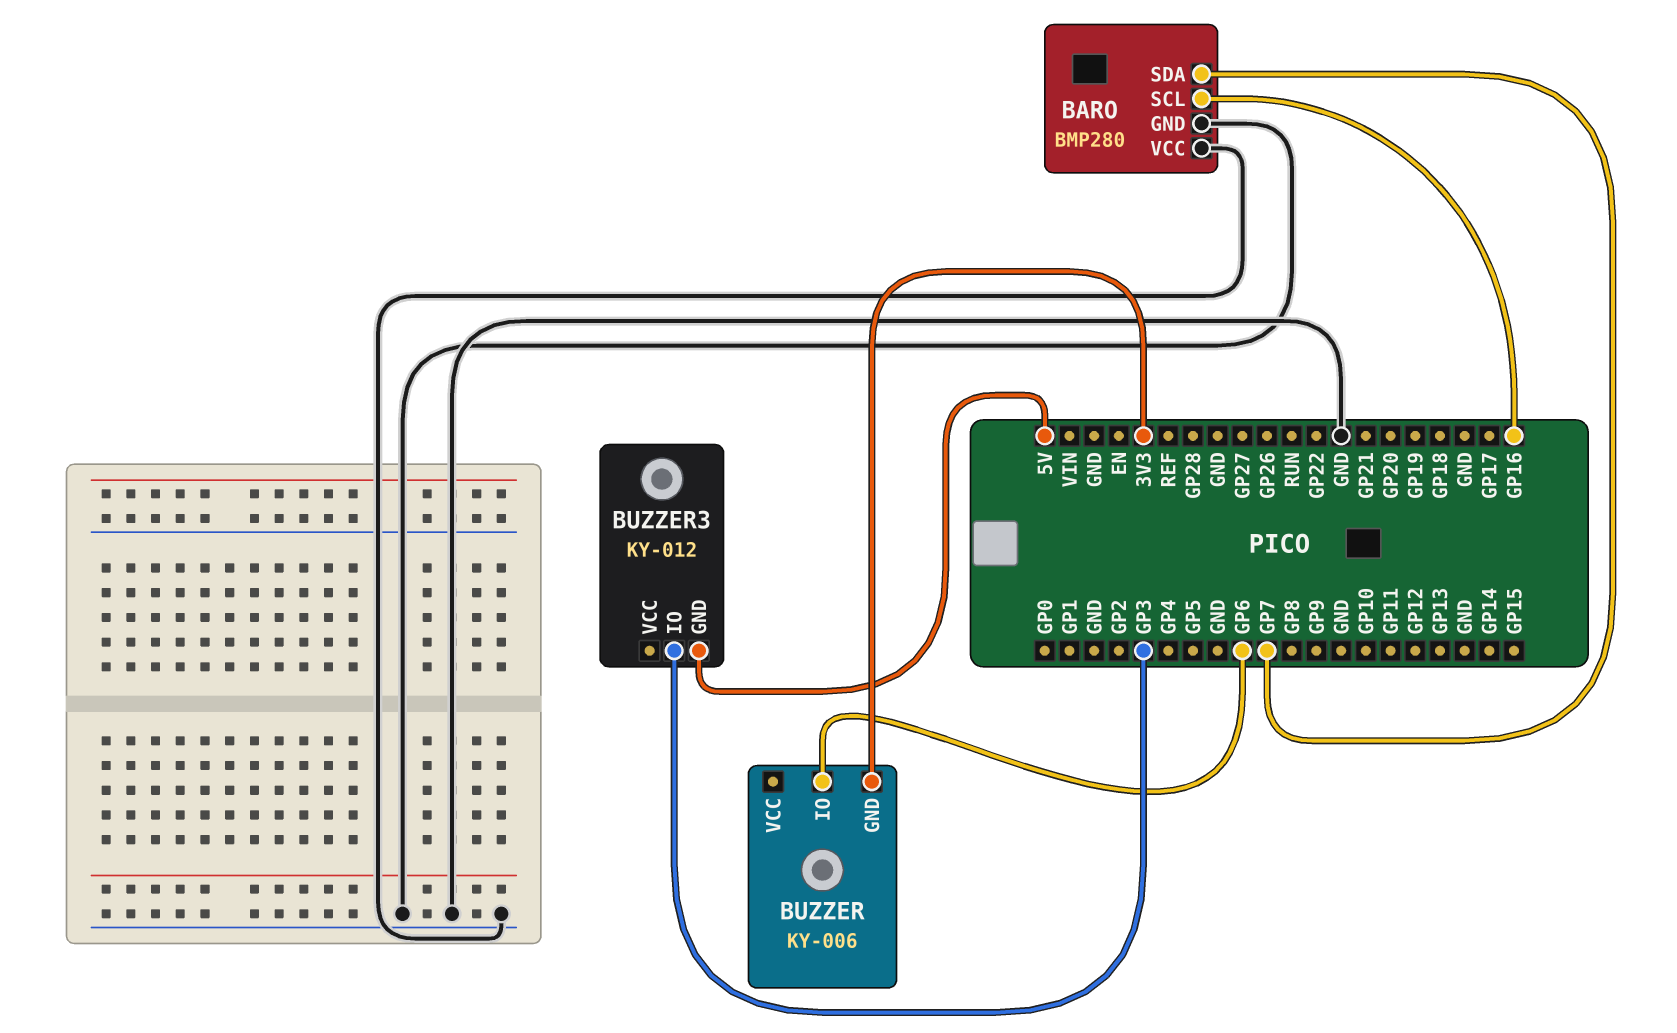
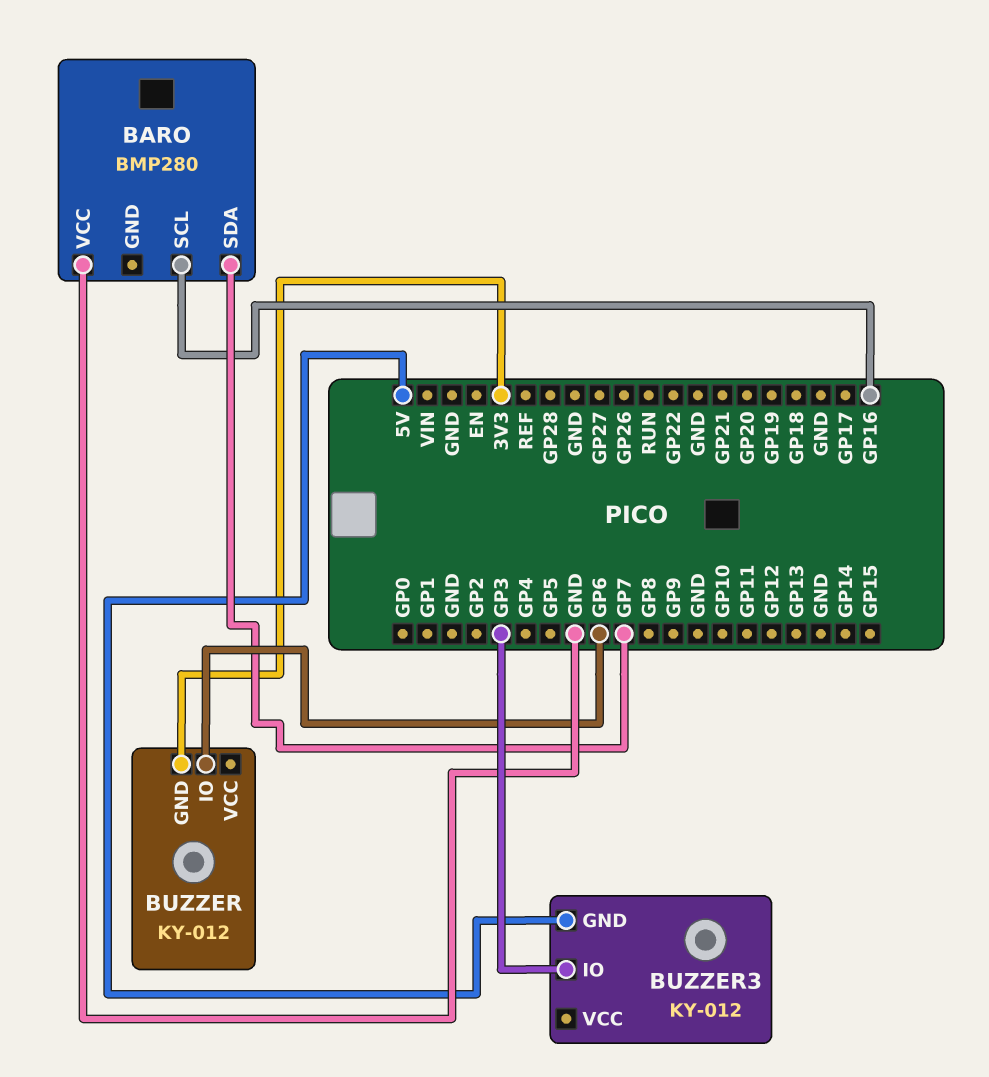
BARO pin GND: GND -> none
BUZZER: KY-006 -> KY-012

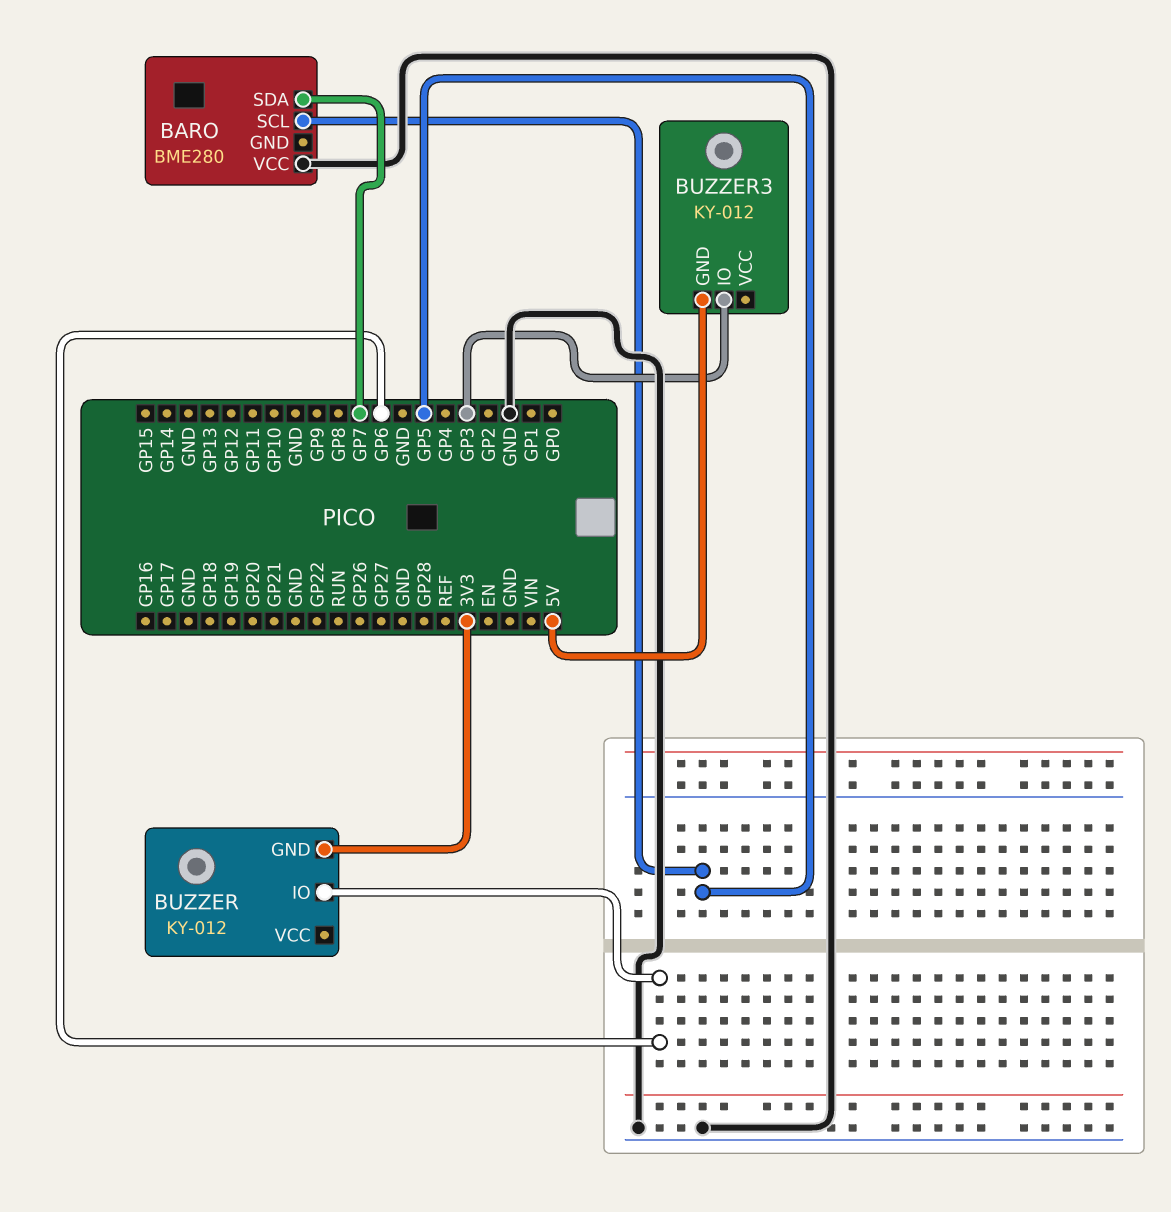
BARO: BMP280 -> BME280
BARO pin SCL: GP16 -> GP5

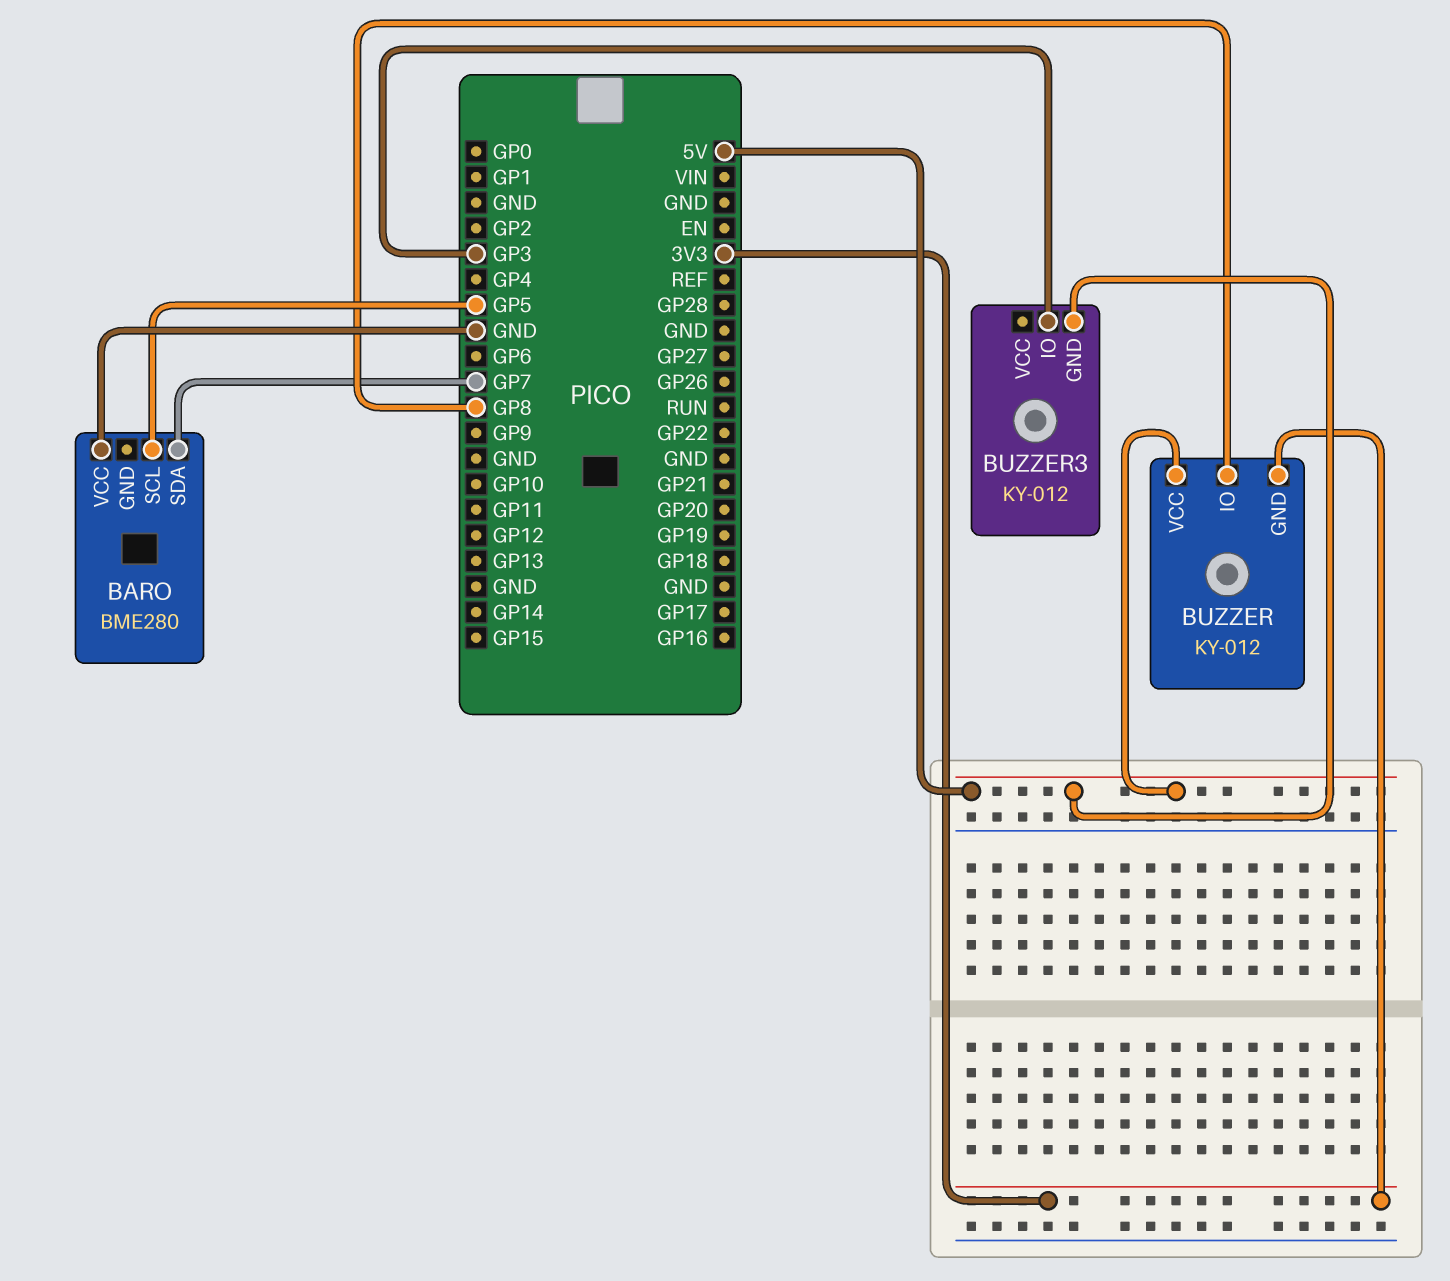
BUZZER pin IO: GP6 -> GP8
BUZZER pin VCC: none -> 5V

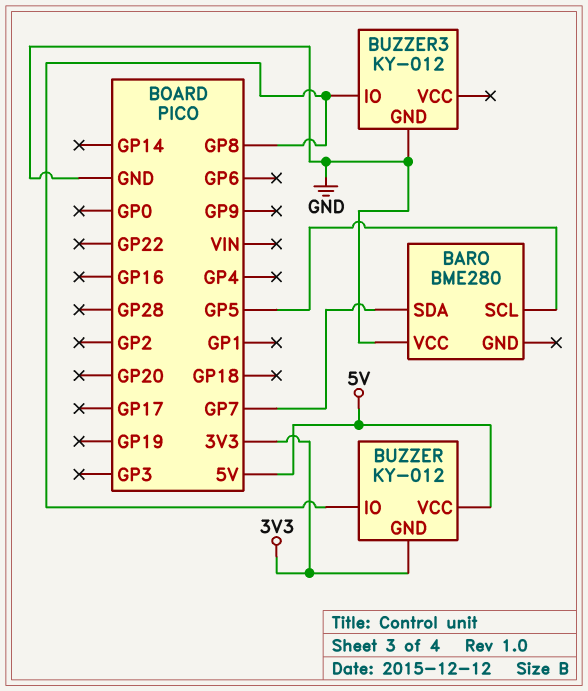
BUZZER3 pin GND: 5V -> GND
BUZZER3 pin IO: GP3 -> GP8

